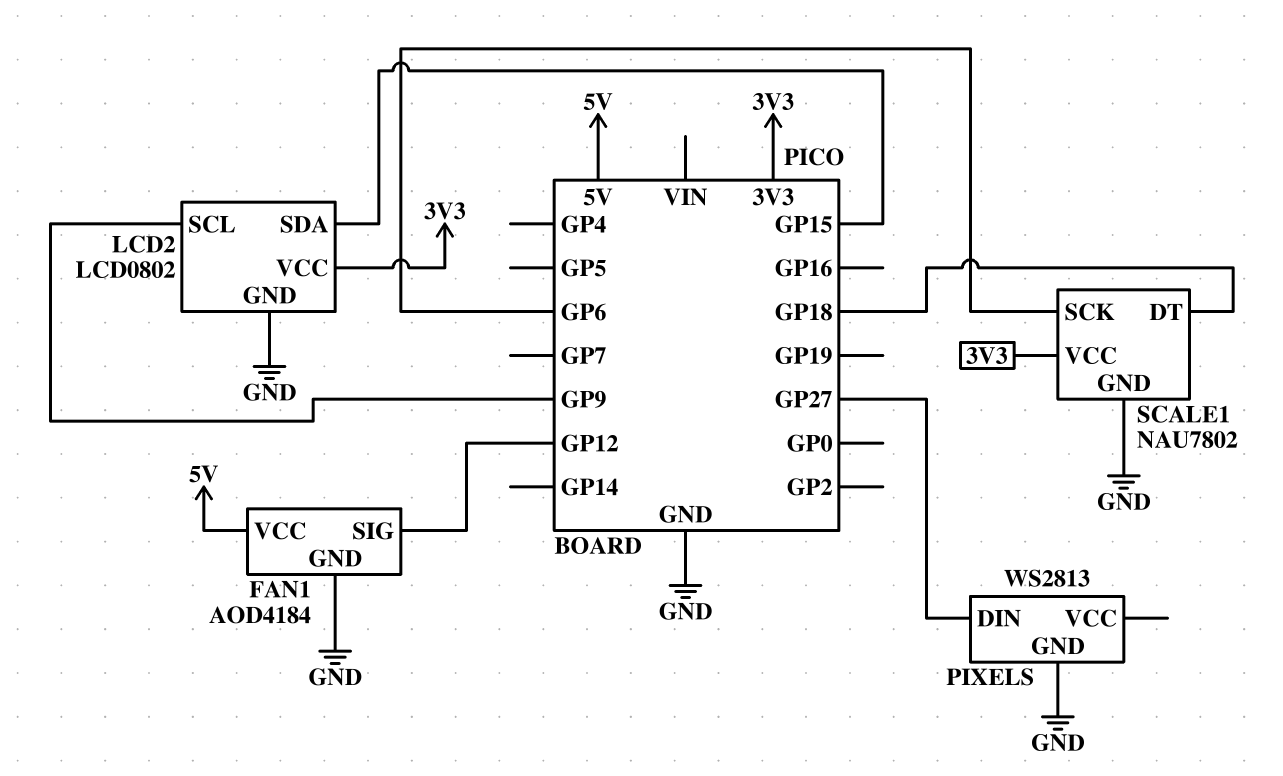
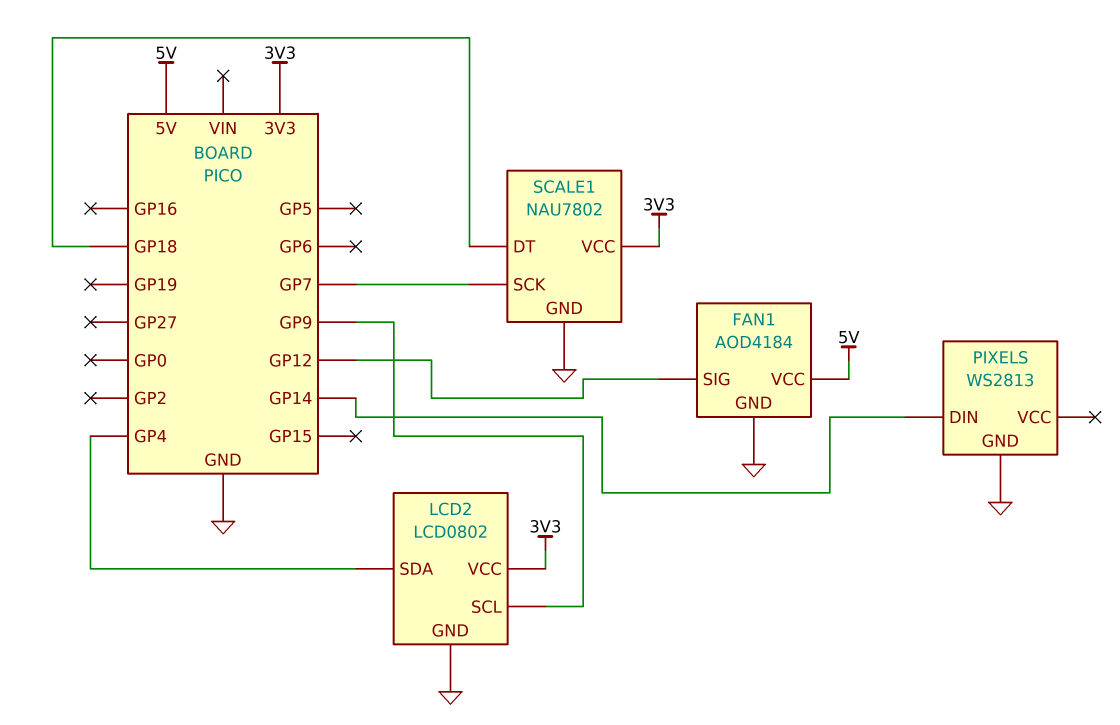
LCD2 pin SDA: GP15 -> GP4
PIXELS pin DIN: GP27 -> GP14
SCALE1 pin SCK: GP6 -> GP7

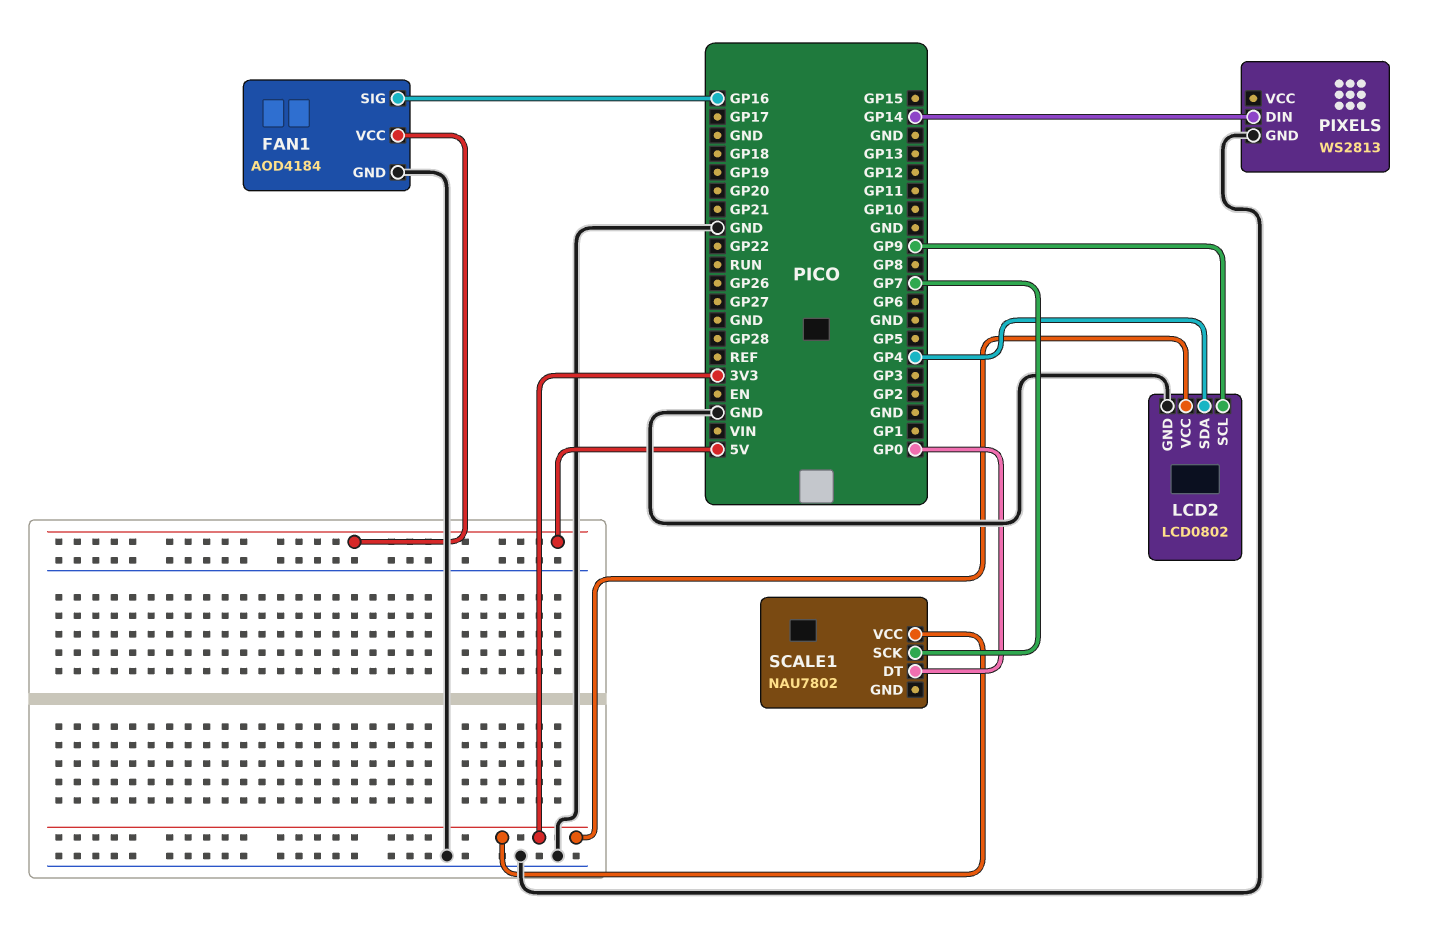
FAN1 pin SIG: GP12 -> GP16
SCALE1 pin DT: GP18 -> GP0
SCALE1 pin GND: GND -> none

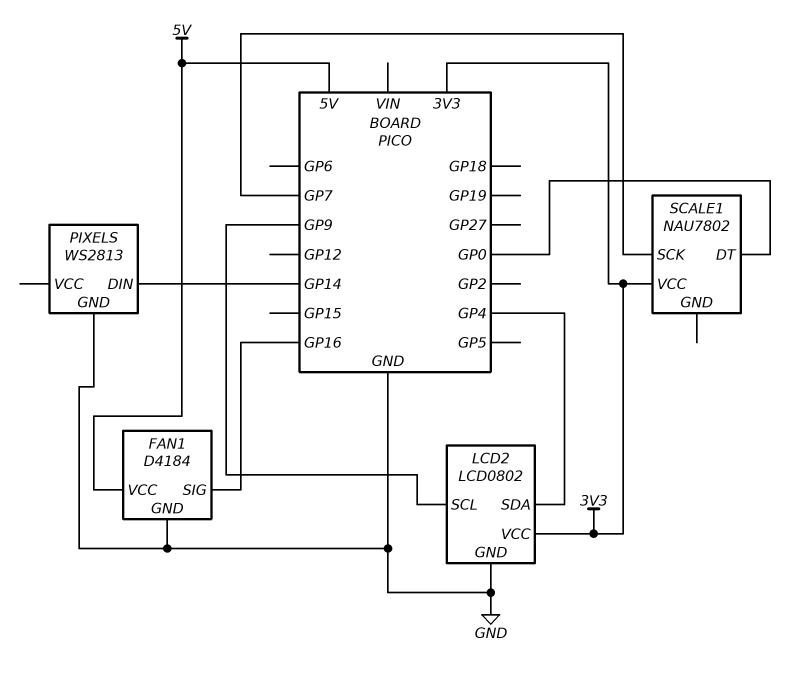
FAN1: AOD4184 -> D4184

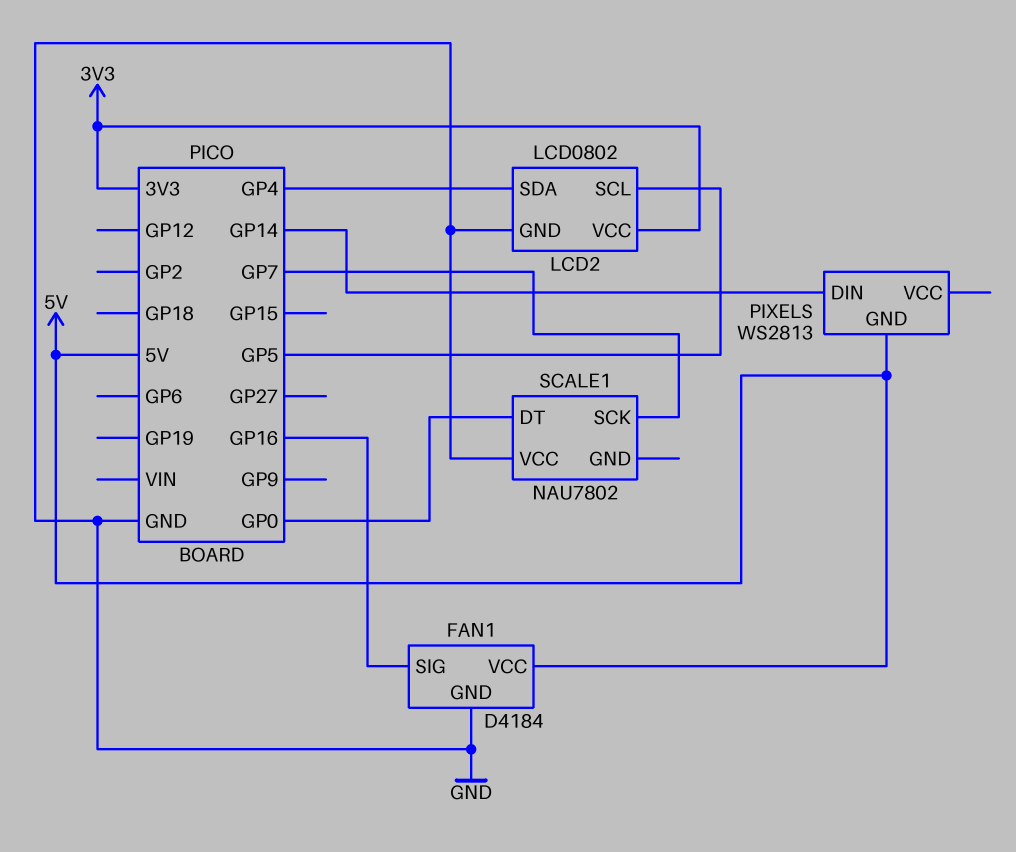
LCD2 pin SCL: GP9 -> GP5
PIXELS pin GND: GND -> 5V
SCALE1 pin VCC: 3V3 -> GND

